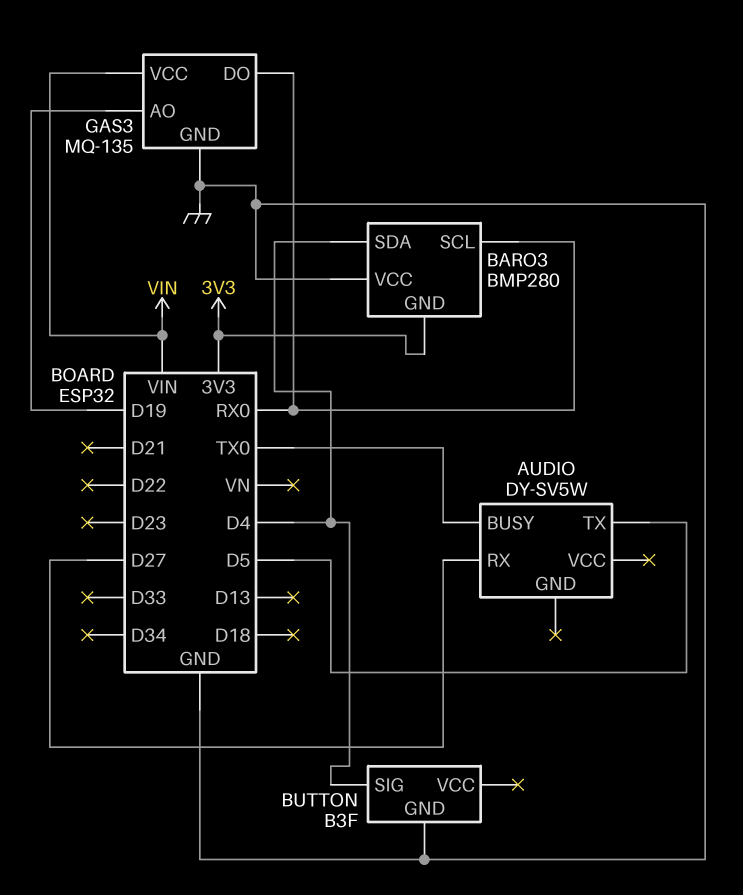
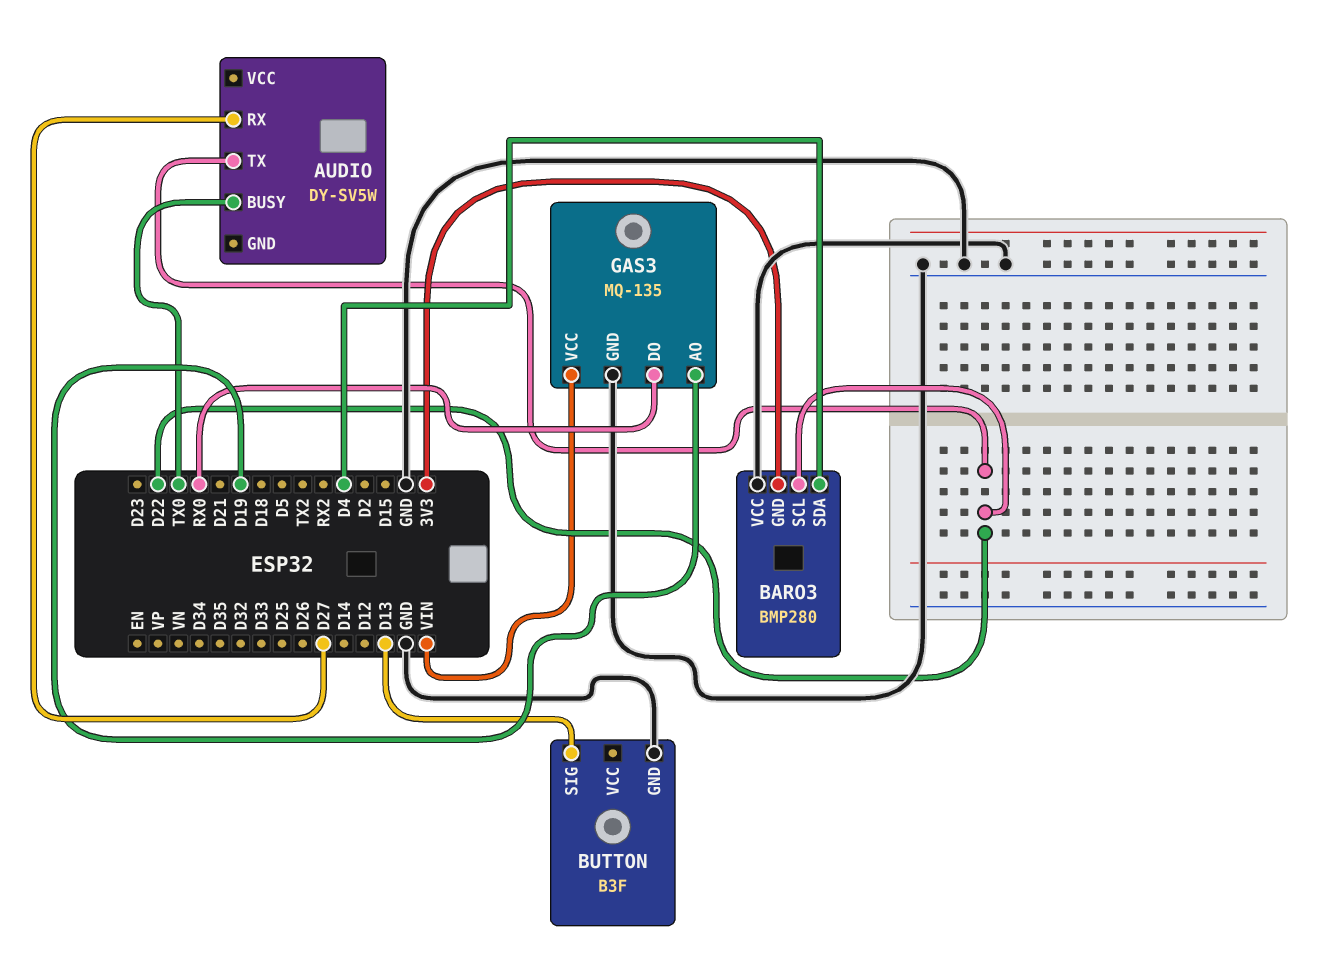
AUDIO pin TX: D5 -> D22
BARO3 pin SCL: RX0 -> D22
BUTTON pin SIG: D4 -> D13

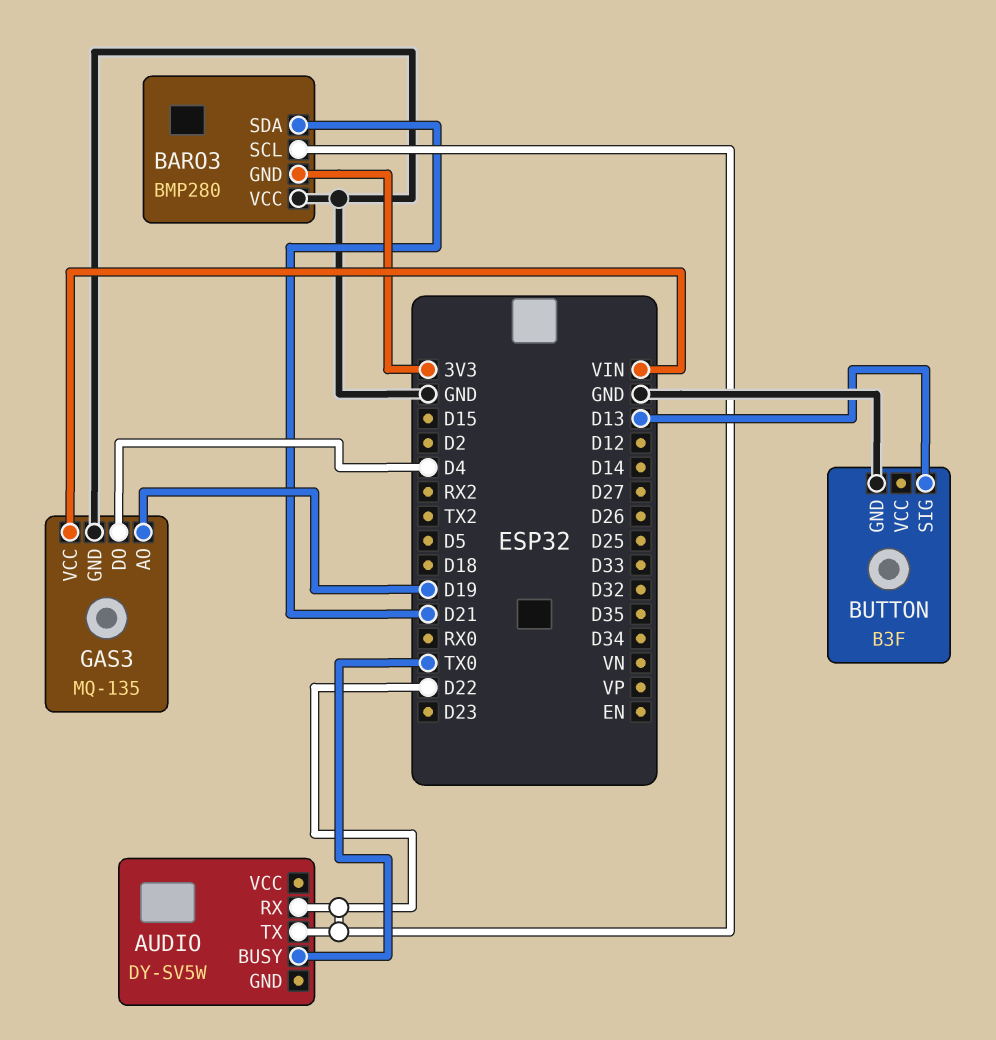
AUDIO pin RX: D27 -> D22
BARO3 pin SDA: D4 -> D21
GAS3 pin DO: RX0 -> D4

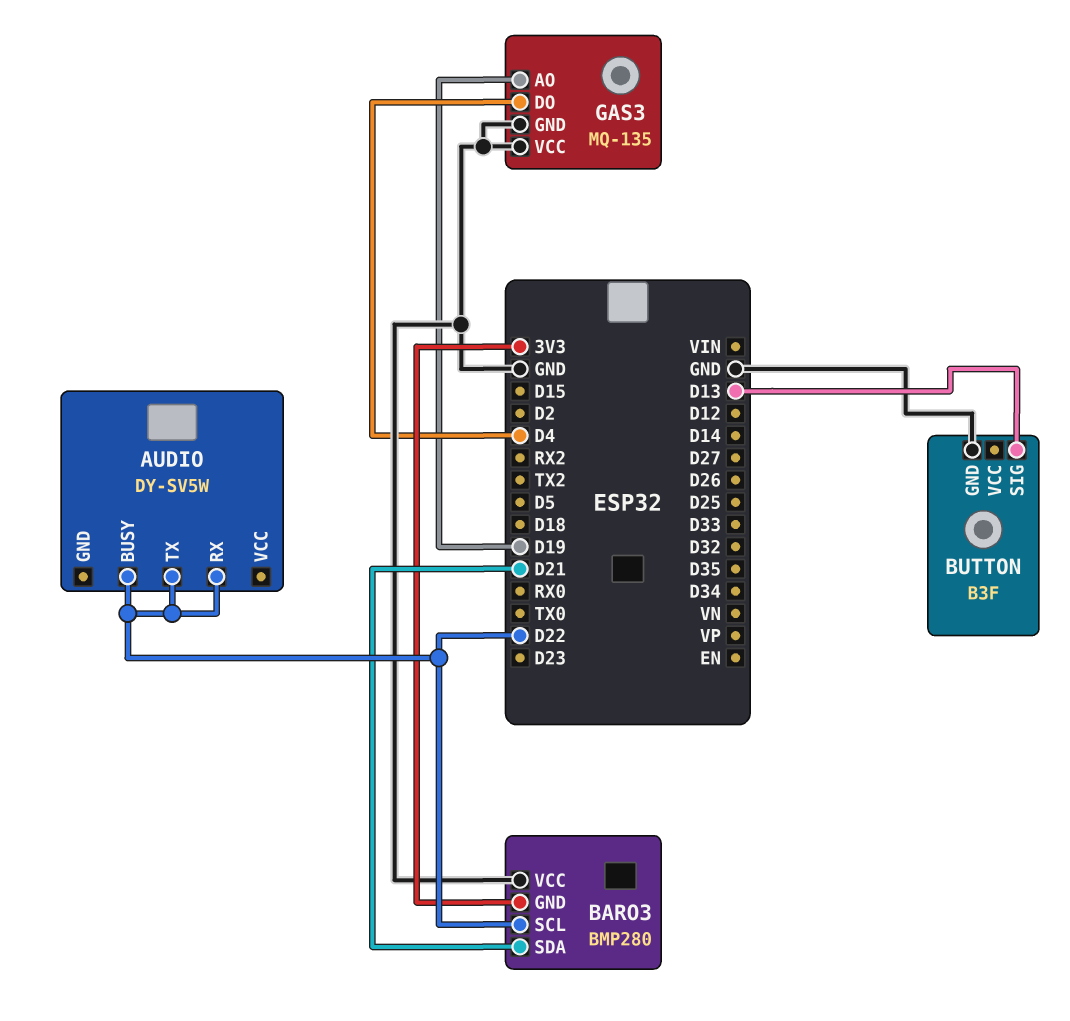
AUDIO pin BUSY: TX0 -> D22
GAS3 pin VCC: VIN -> GND

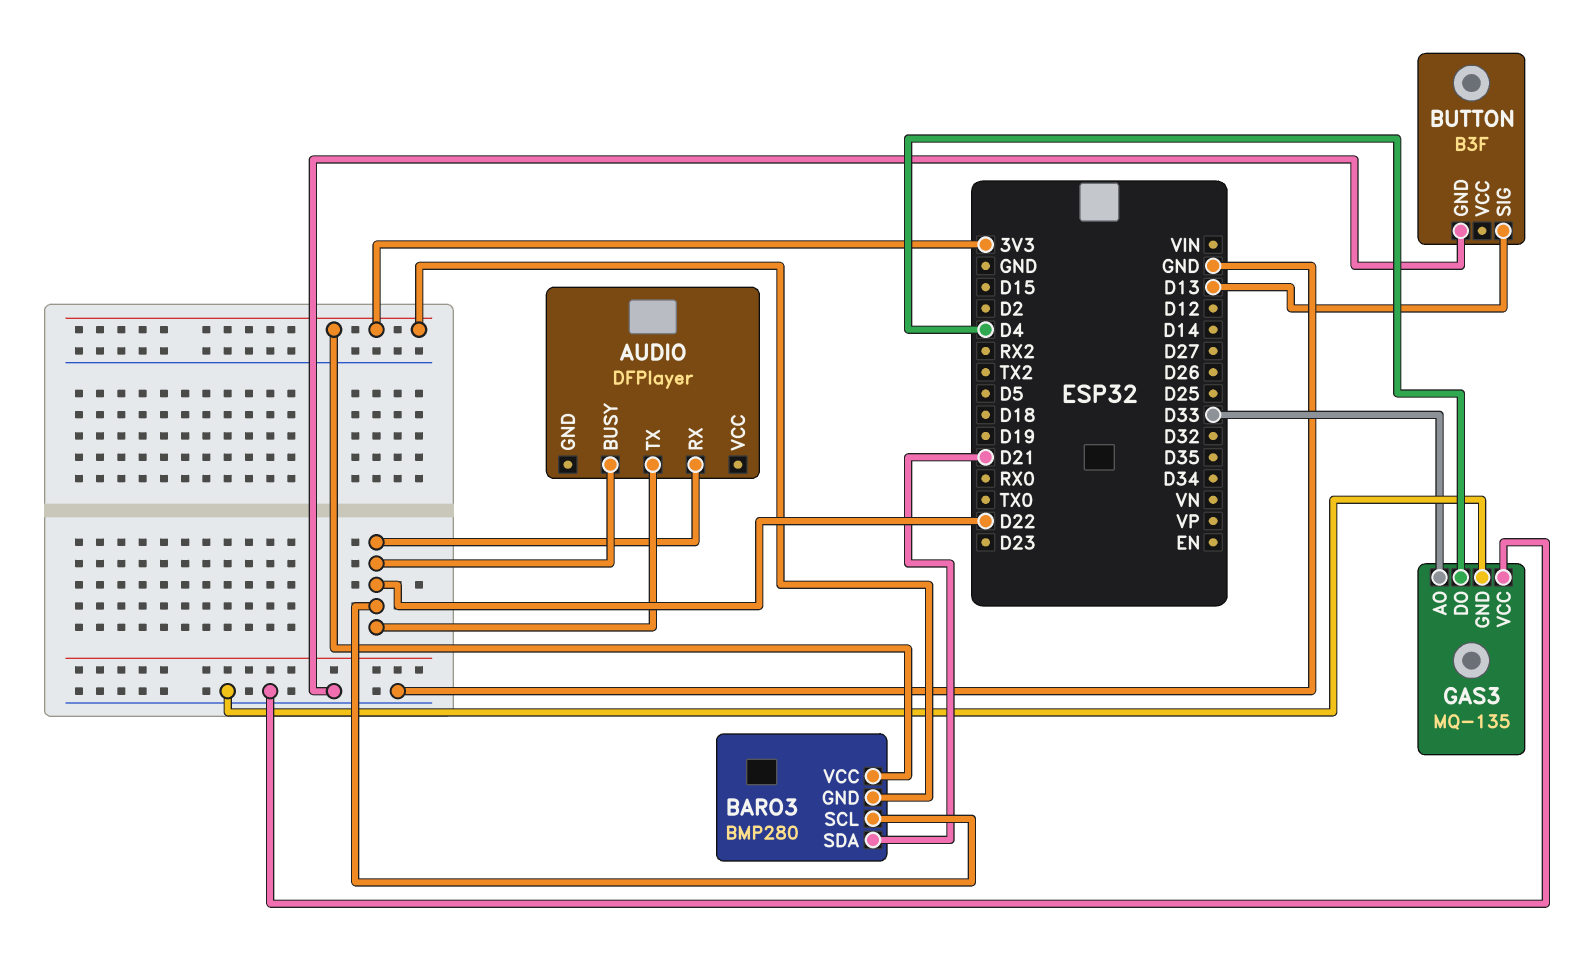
AUDIO: DY-SV5W -> DFPlayer
BARO3 pin VCC: GND -> 3V3
GAS3 pin AO: D19 -> D33

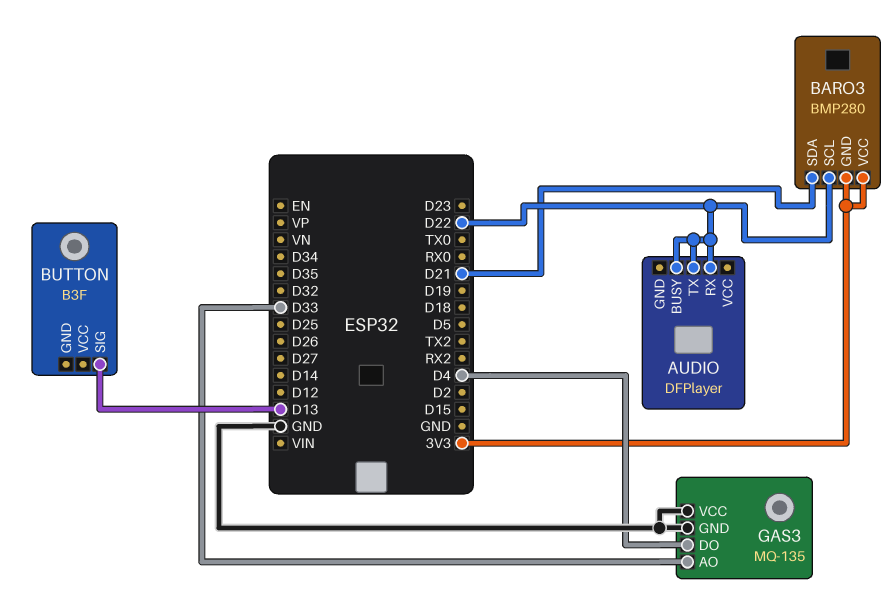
BUTTON pin GND: GND -> none

